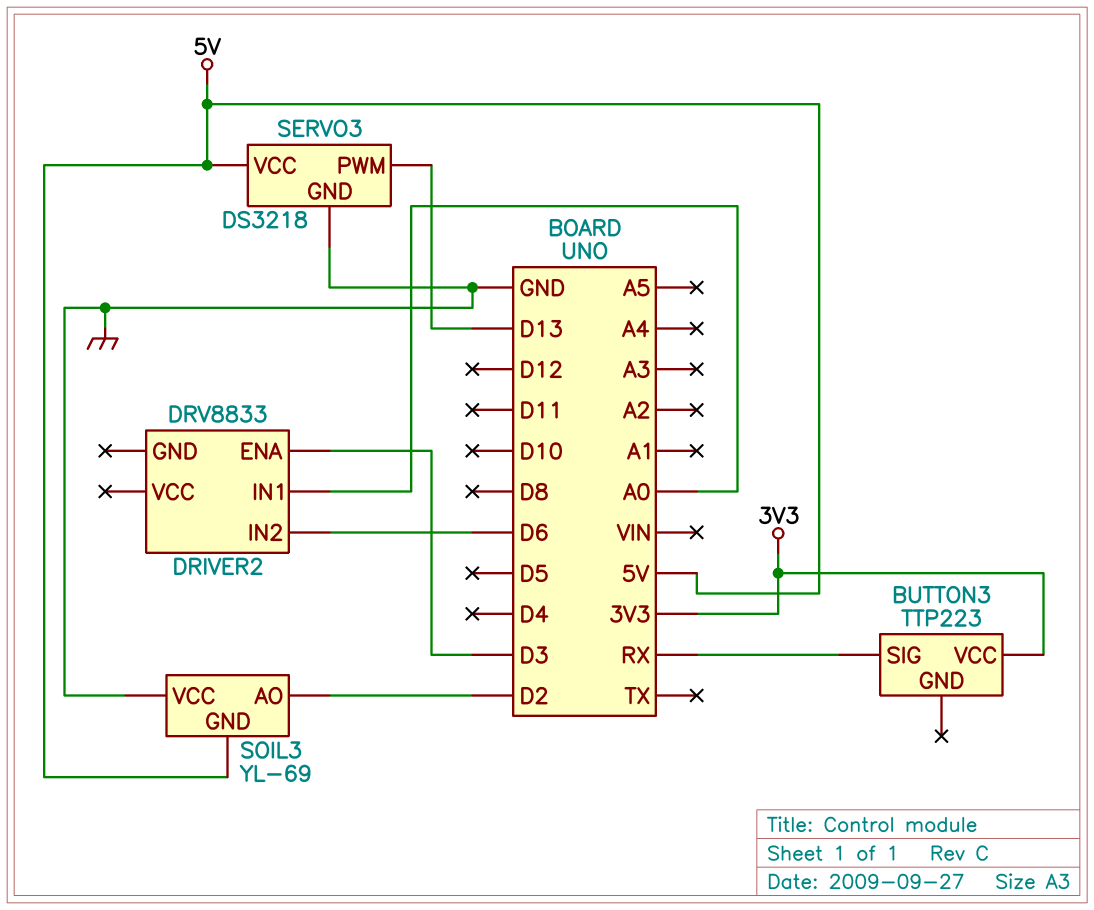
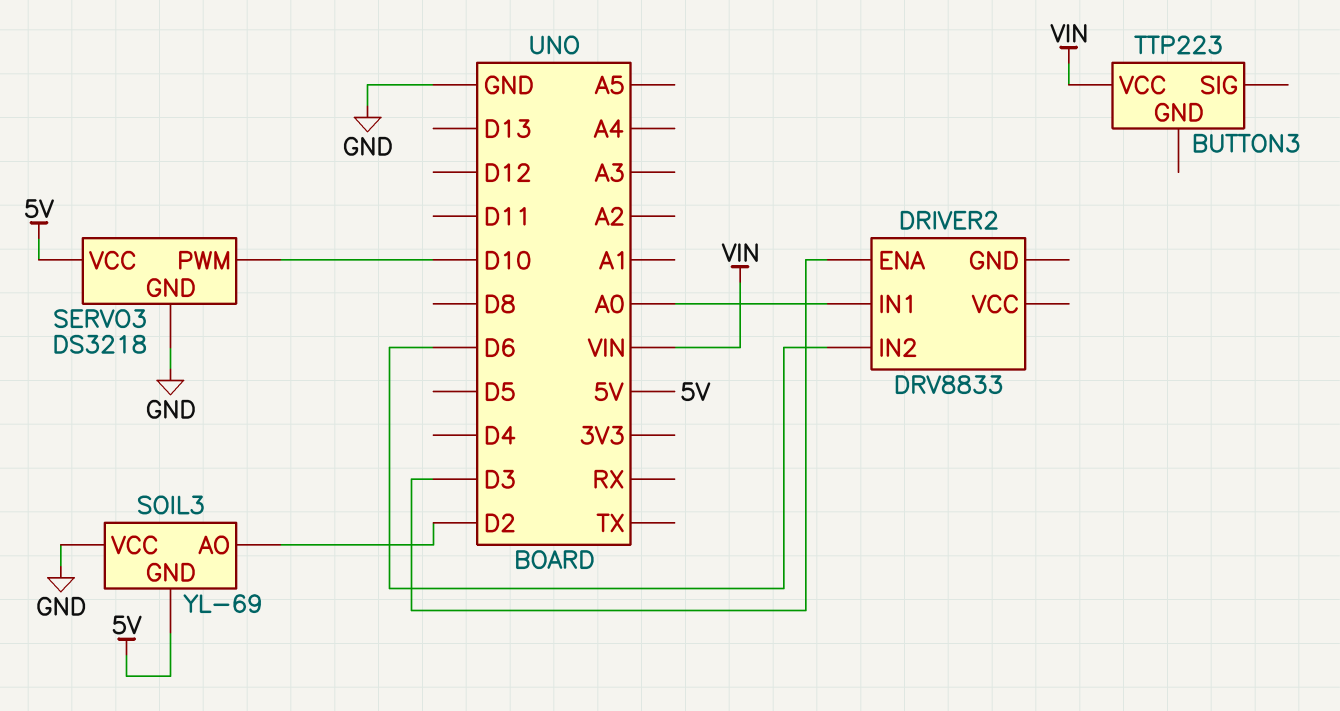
BUTTON3 pin SIG: RX -> none
BUTTON3 pin VCC: 3V3 -> VIN
SERVO3 pin PWM: D13 -> D10

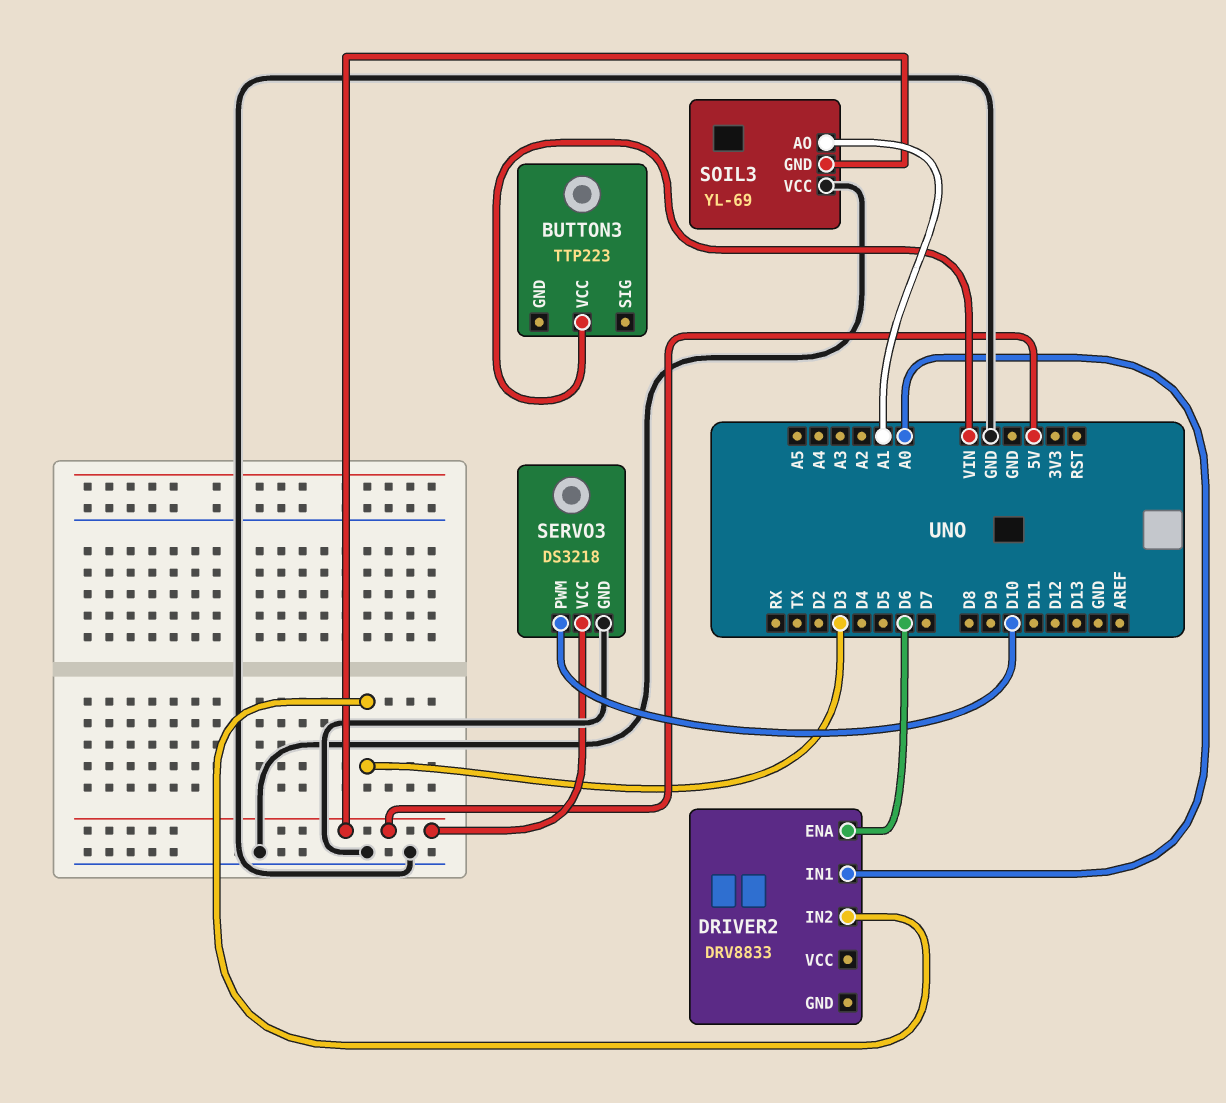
DRIVER2 pin ENA: D3 -> D6
DRIVER2 pin IN2: D6 -> D3
SOIL3 pin AO: D2 -> A1

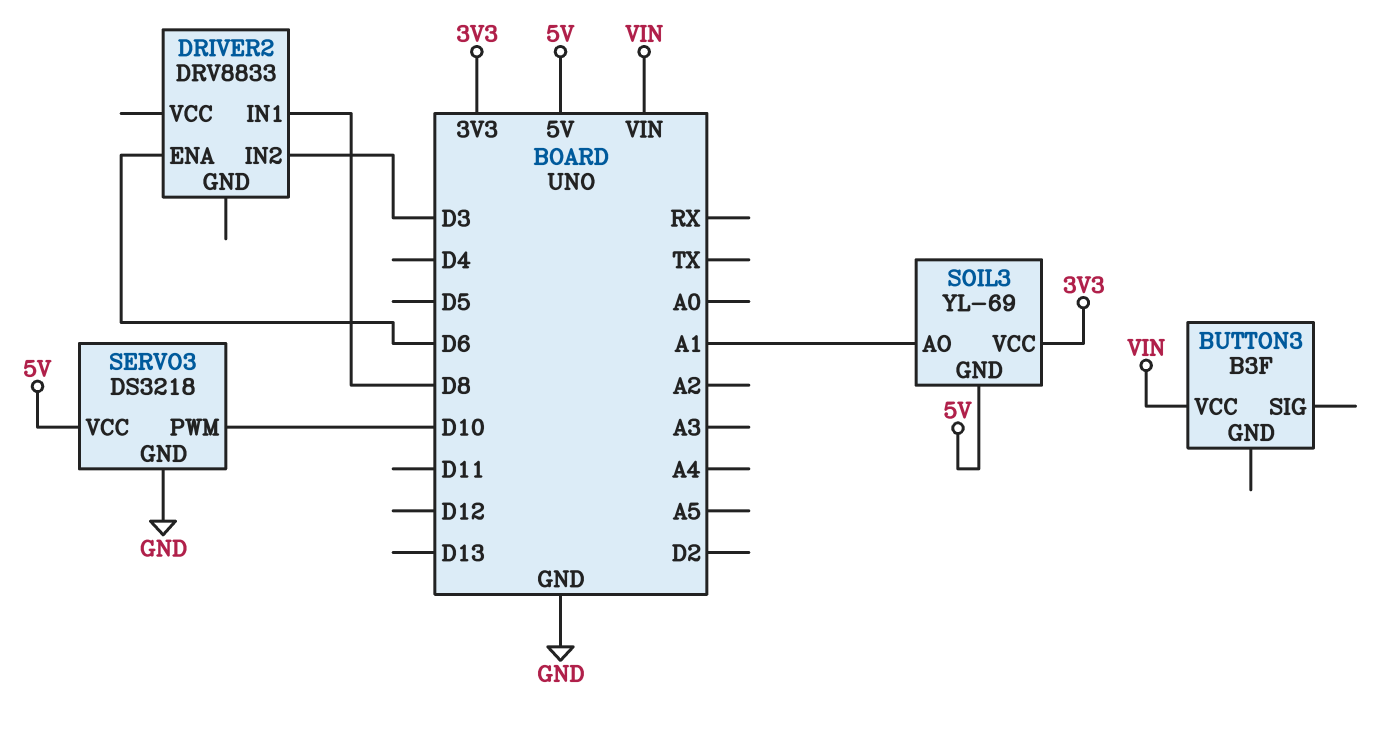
BUTTON3: TTP223 -> B3F
DRIVER2 pin IN1: A0 -> D8
SOIL3 pin VCC: GND -> 3V3

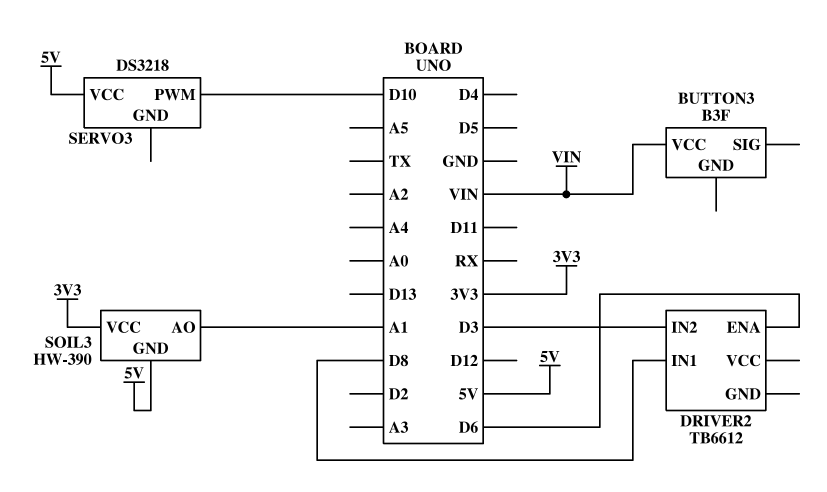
DRIVER2: DRV8833 -> TB6612
SERVO3 pin GND: GND -> none
SOIL3: YL-69 -> HW-390

